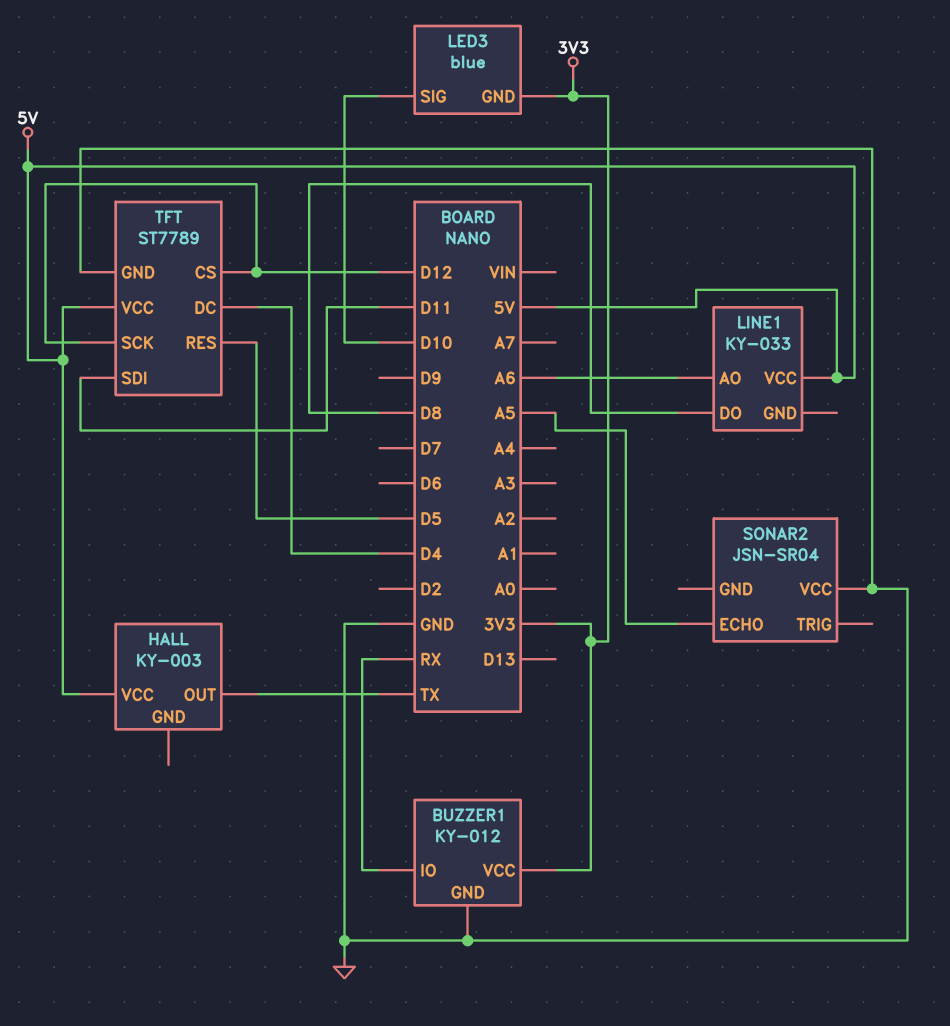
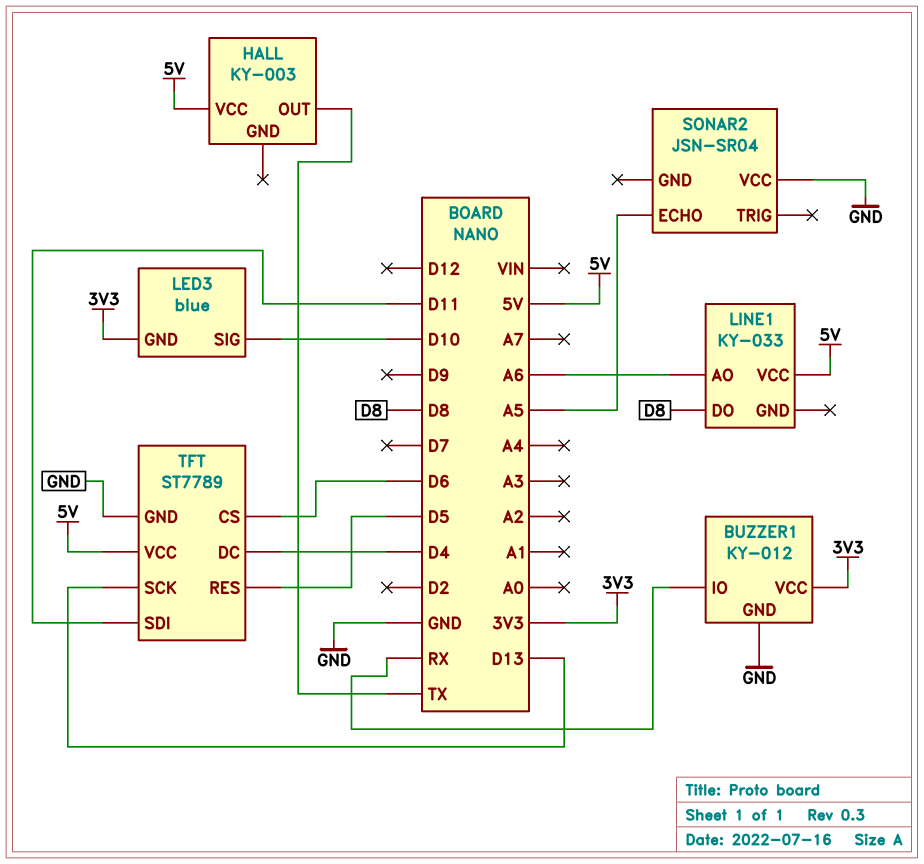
TFT pin CS: D12 -> D6
TFT pin SCK: D12 -> D13

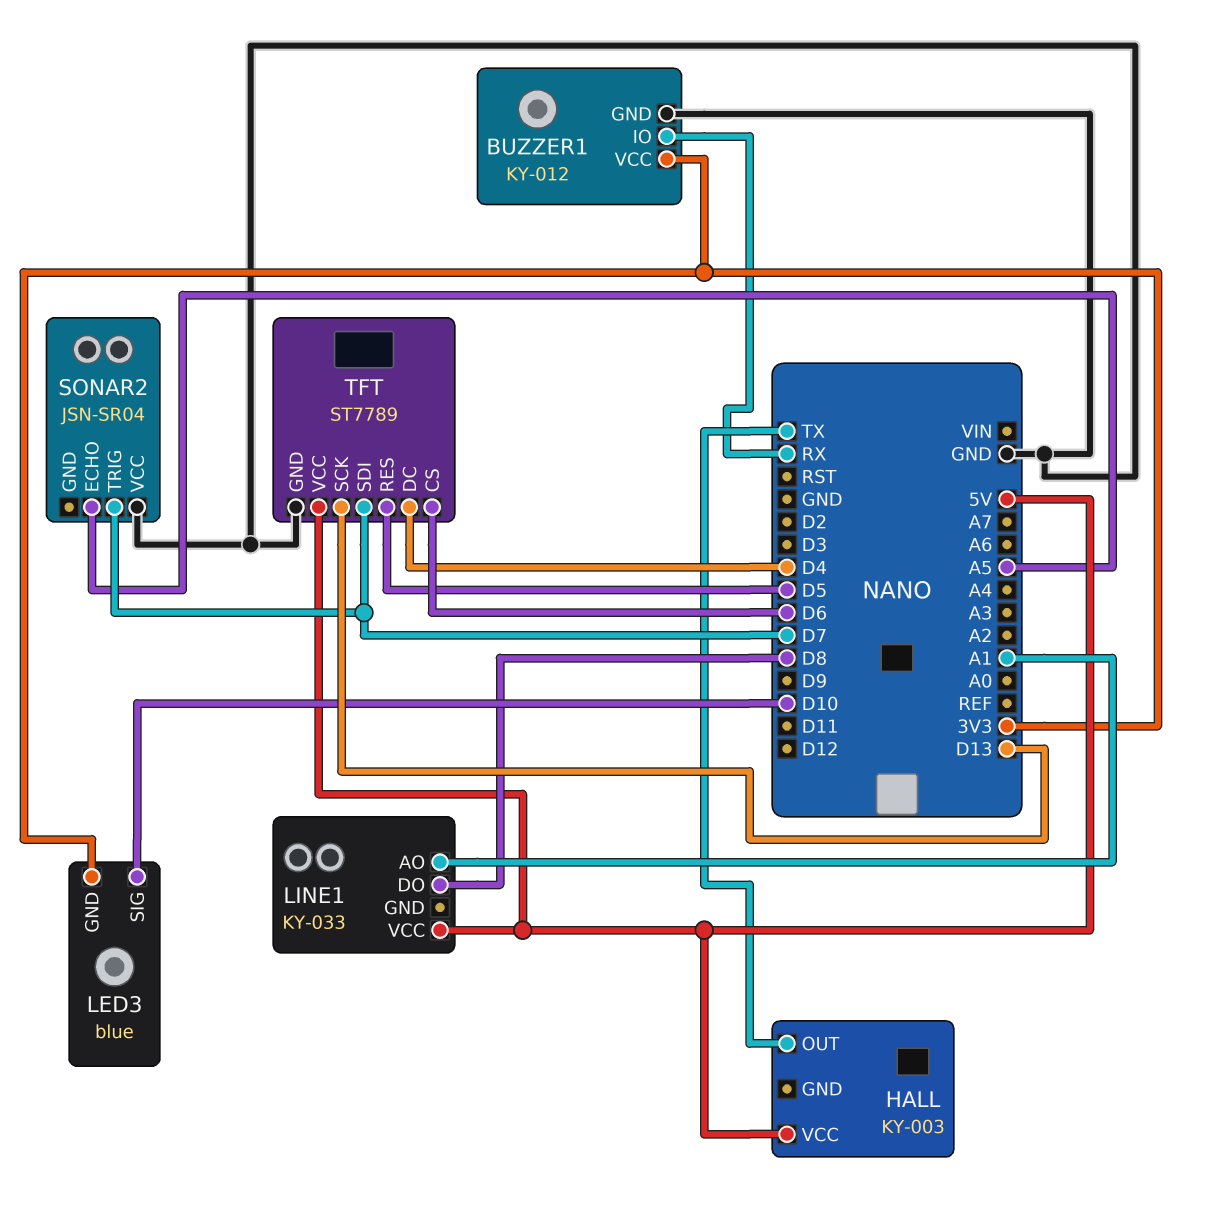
LINE1 pin AO: A6 -> A1
SONAR2 pin TRIG: none -> D7
TFT pin SDI: D11 -> D7

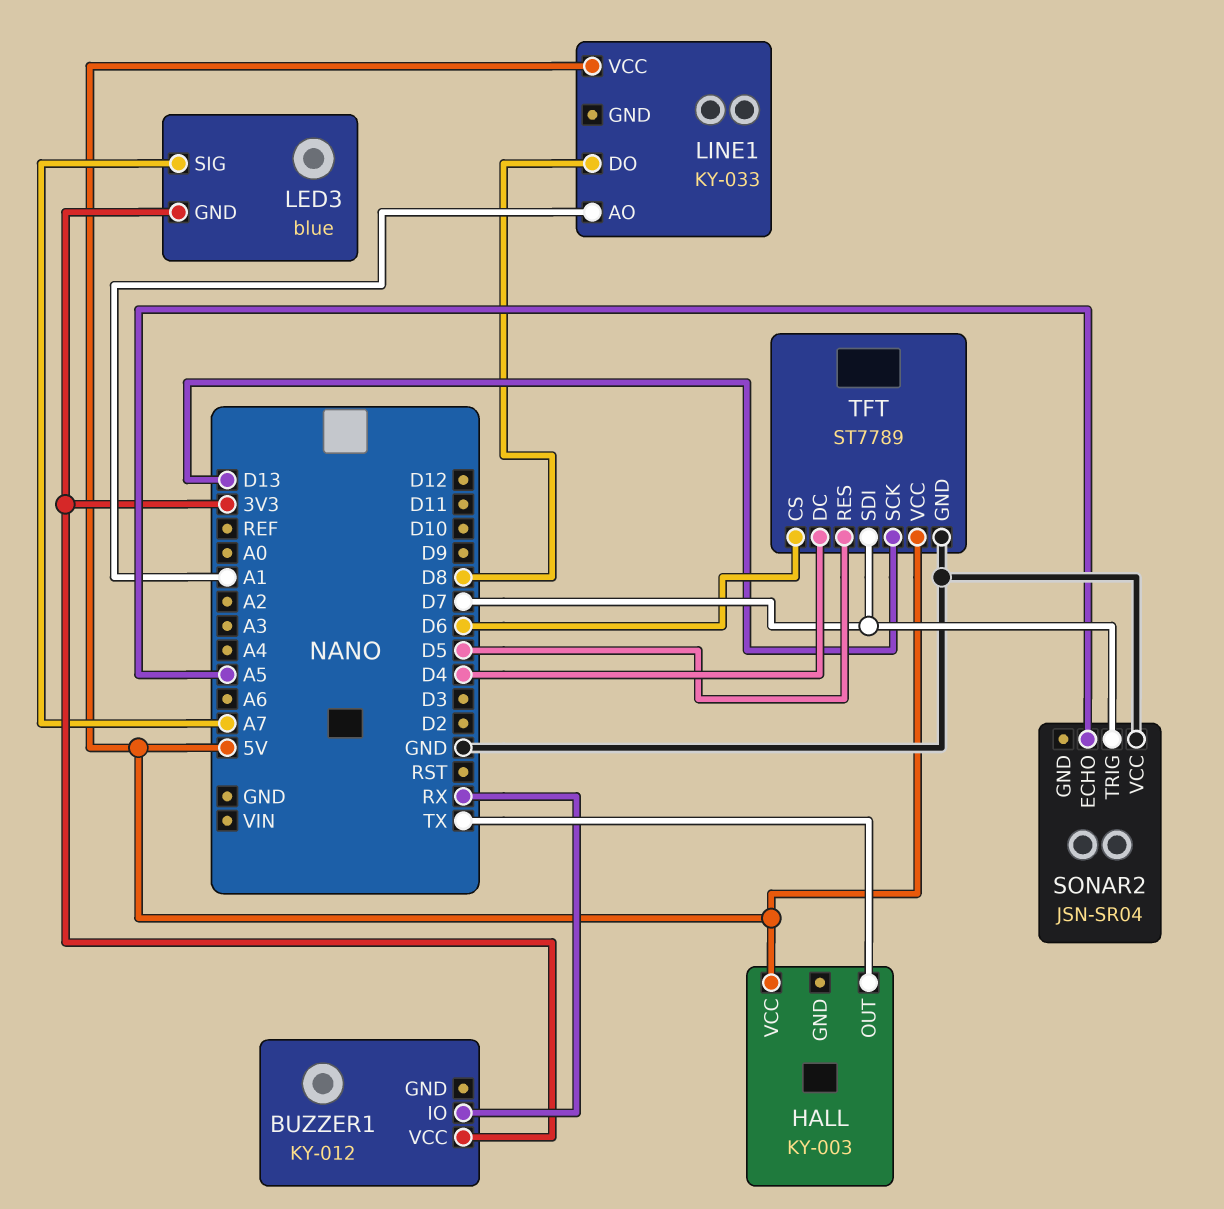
BUZZER1 pin GND: GND -> none
LED3 pin SIG: D10 -> A7

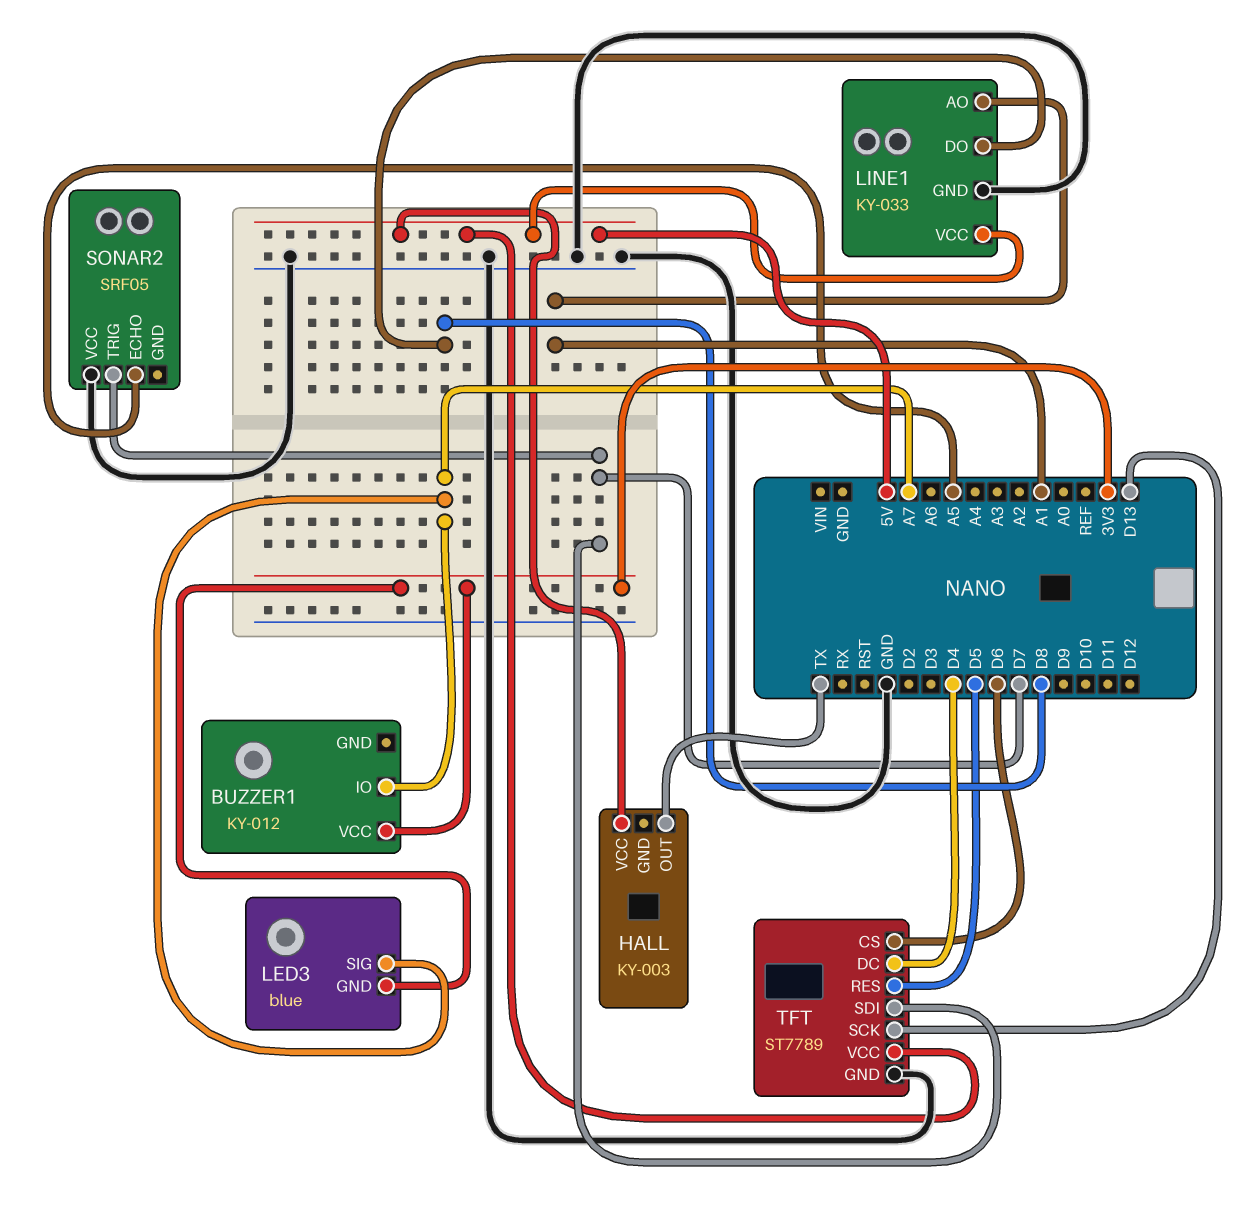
BUZZER1 pin IO: RX -> A7
LINE1 pin GND: none -> GND
SONAR2: JSN-SR04 -> SRF05

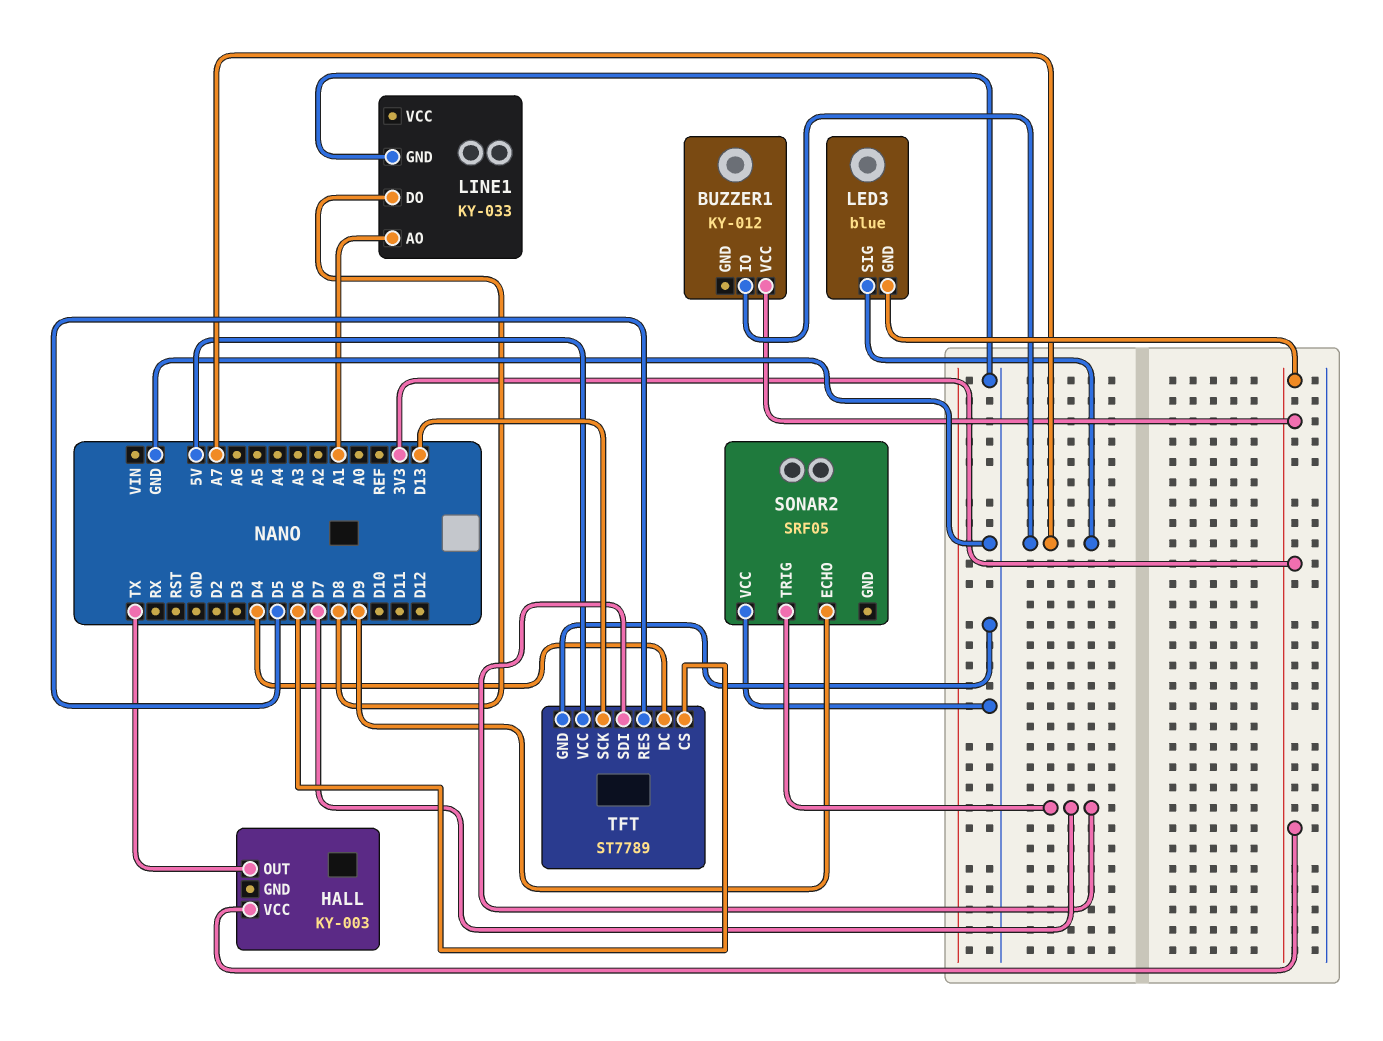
HALL pin VCC: 5V -> 3V3
LINE1 pin VCC: 5V -> none
SONAR2 pin ECHO: A5 -> D9

